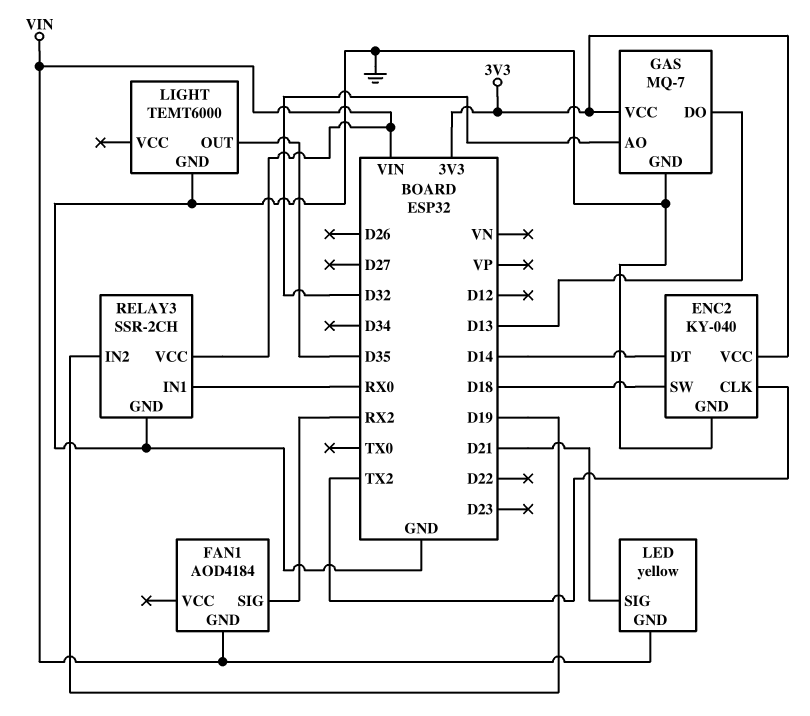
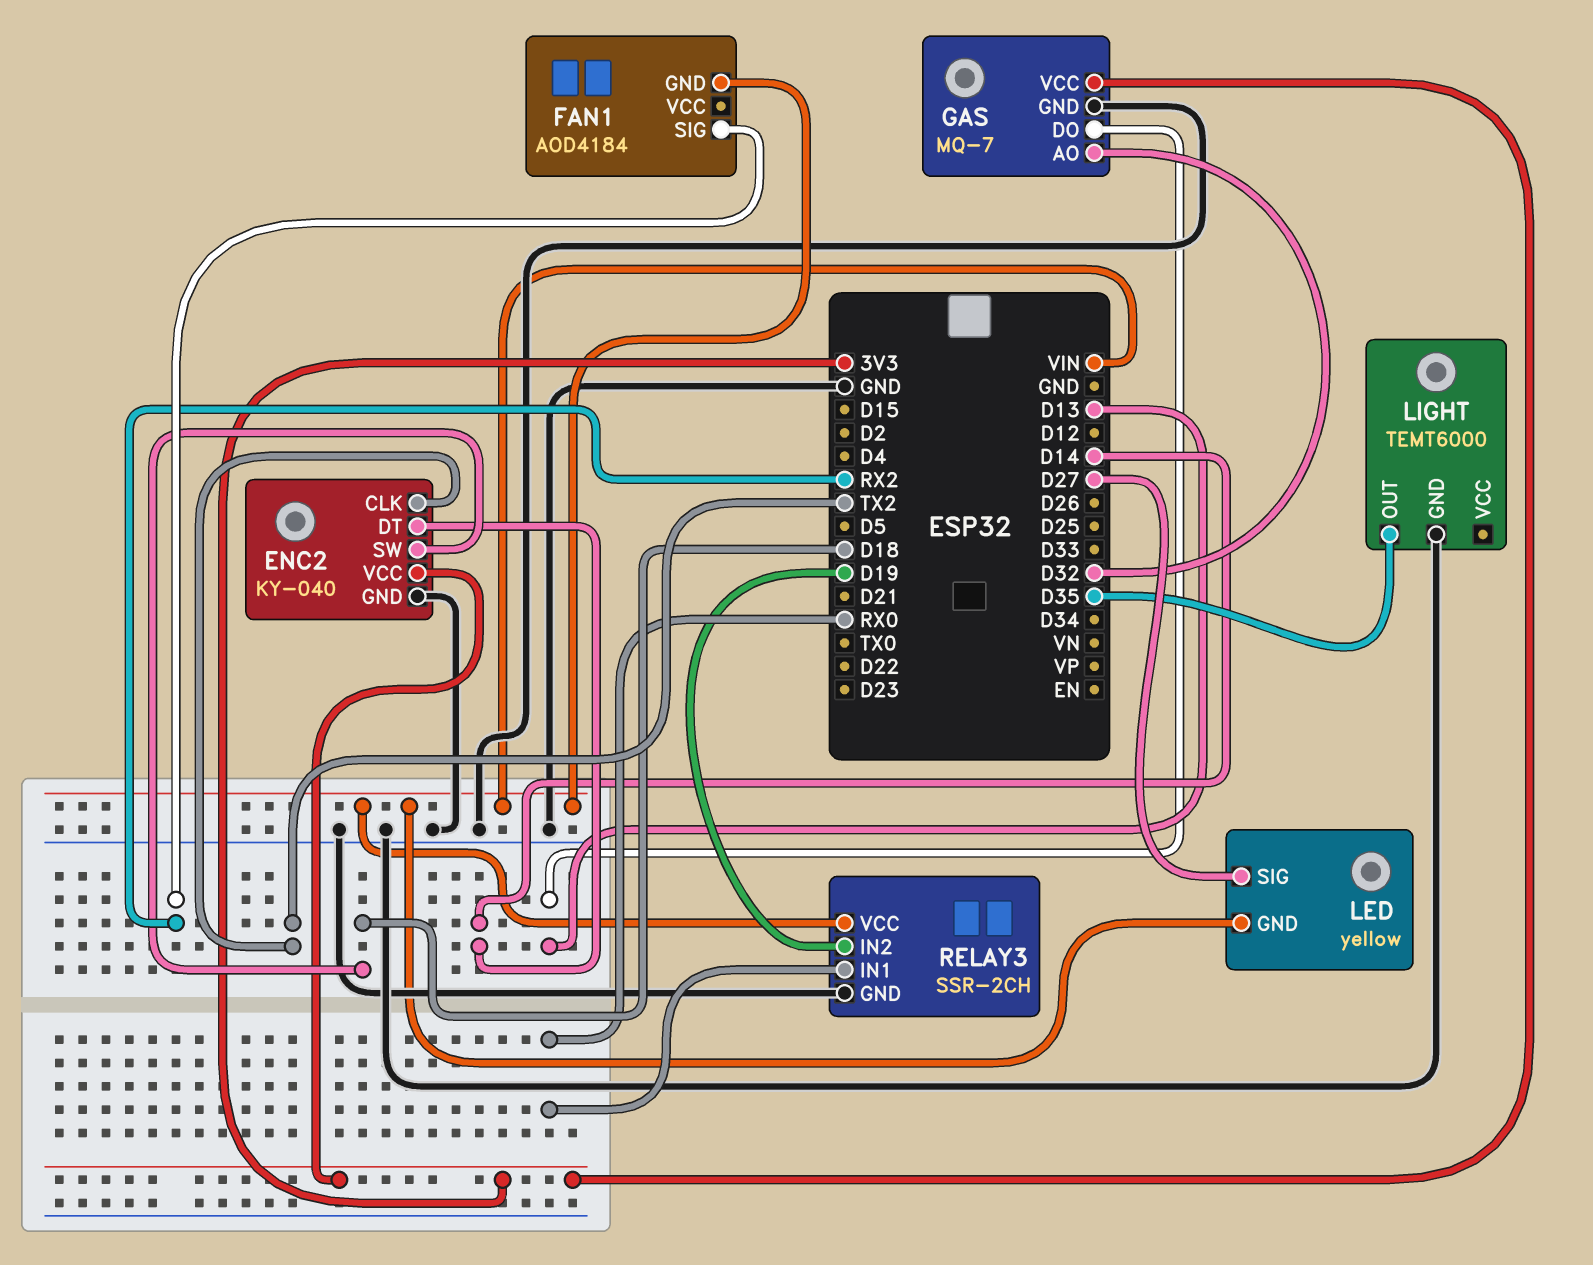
LED pin SIG: D21 -> D27

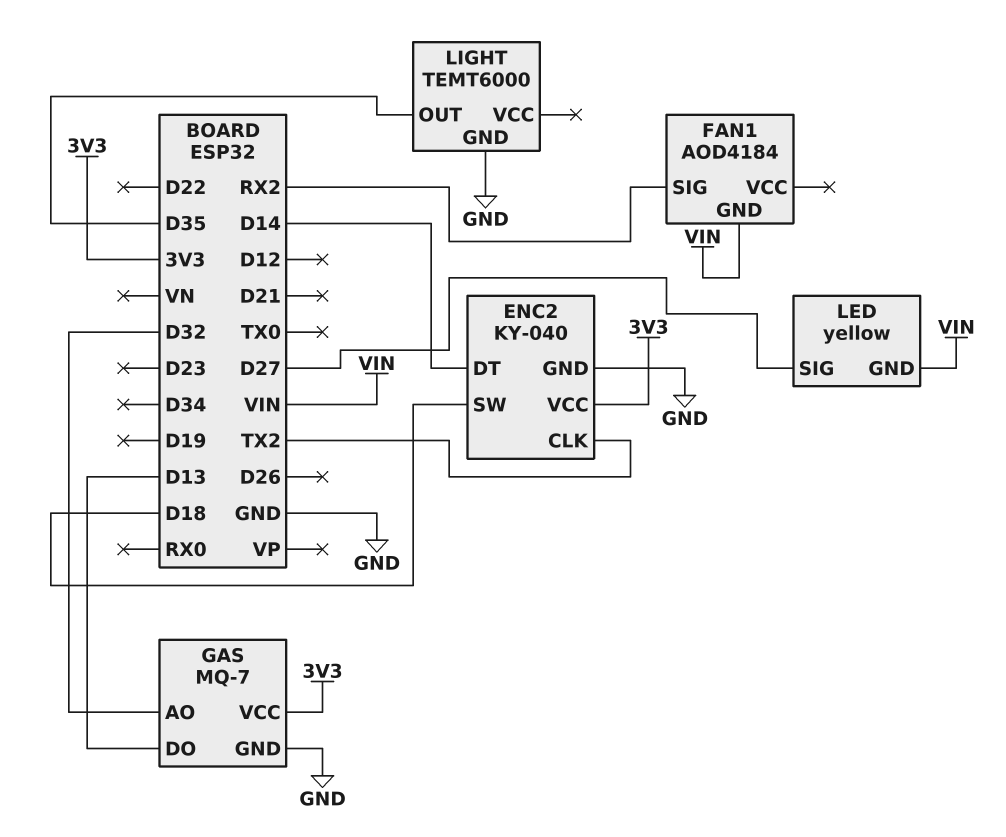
RELAY3: SSR-2CH -> none
RELAY3 pin GND: GND -> none
RELAY3 pin IN1: RX0 -> none
RELAY3 pin IN2: D19 -> none
RELAY3 pin VCC: VIN -> none

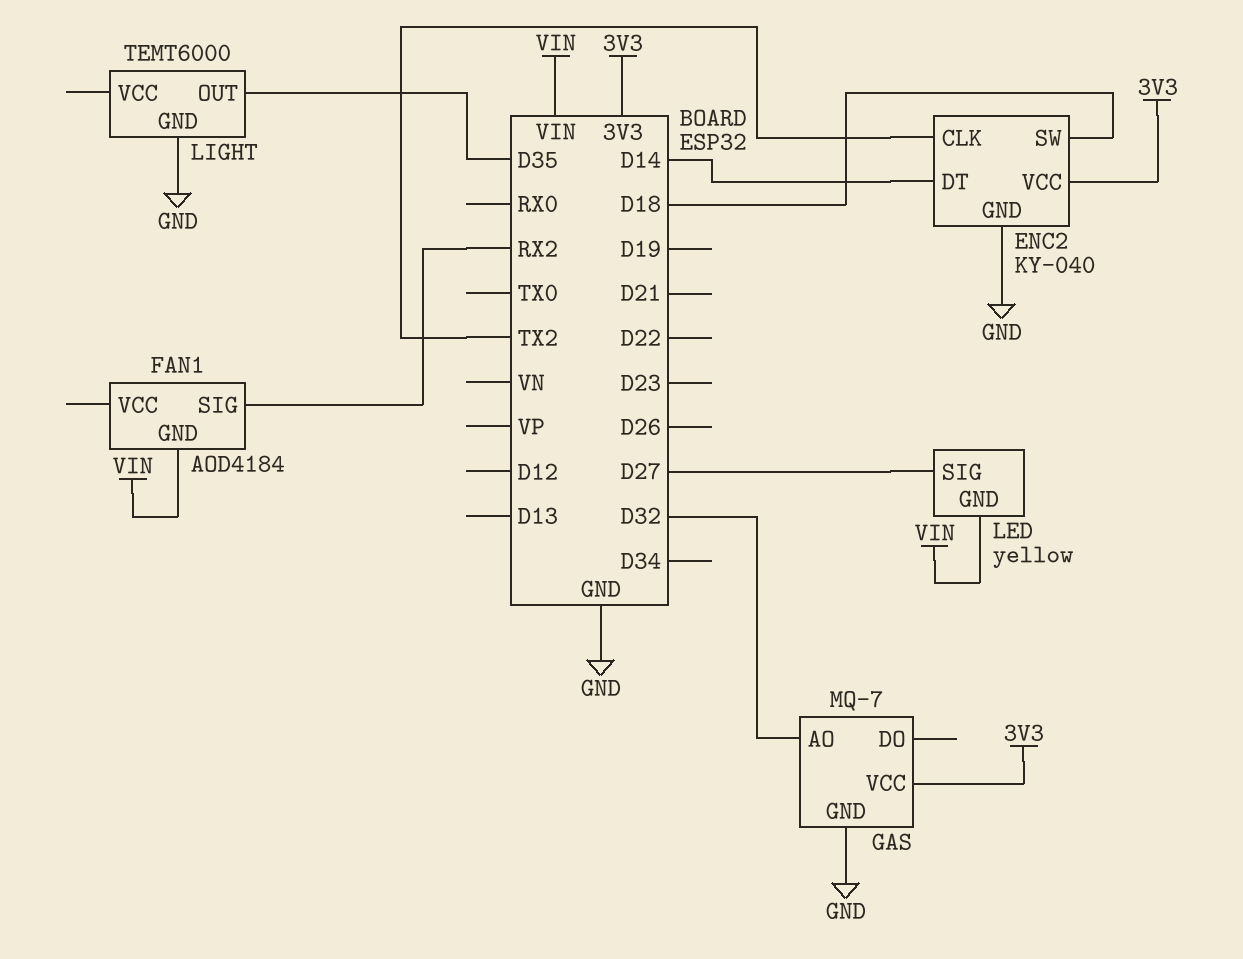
GAS pin DO: D13 -> none

